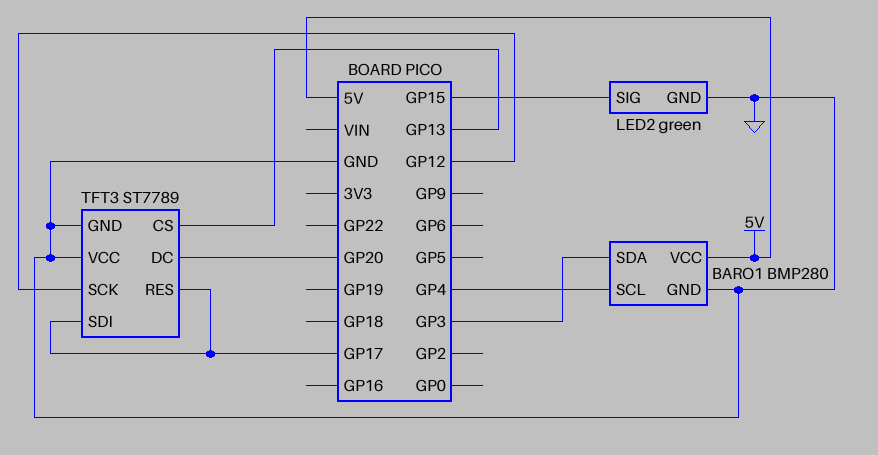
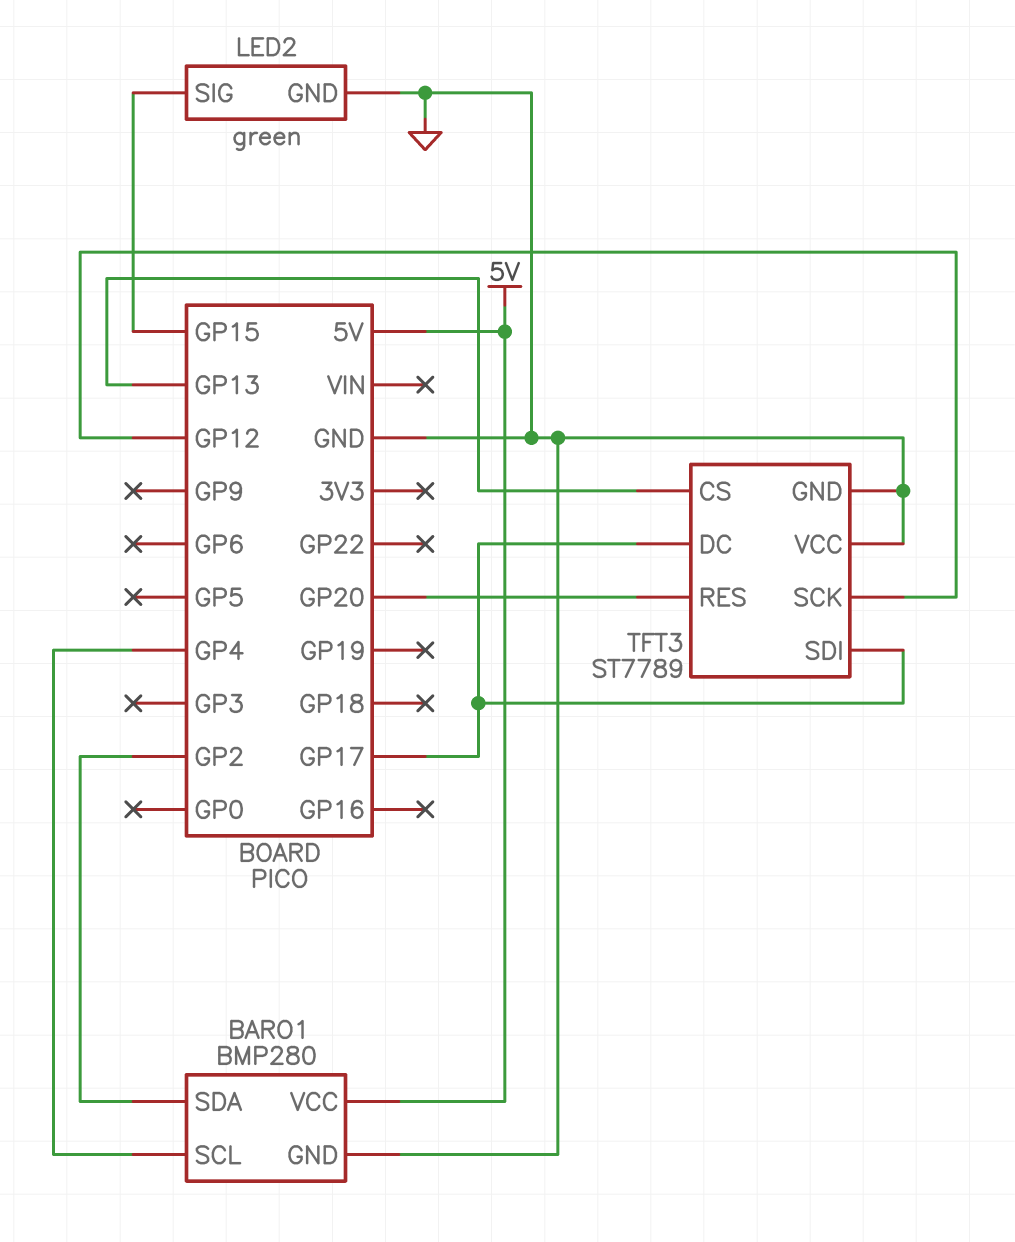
BARO1 pin SDA: GP3 -> GP2
TFT3 pin DC: GP20 -> GP17
TFT3 pin RES: GP17 -> GP20

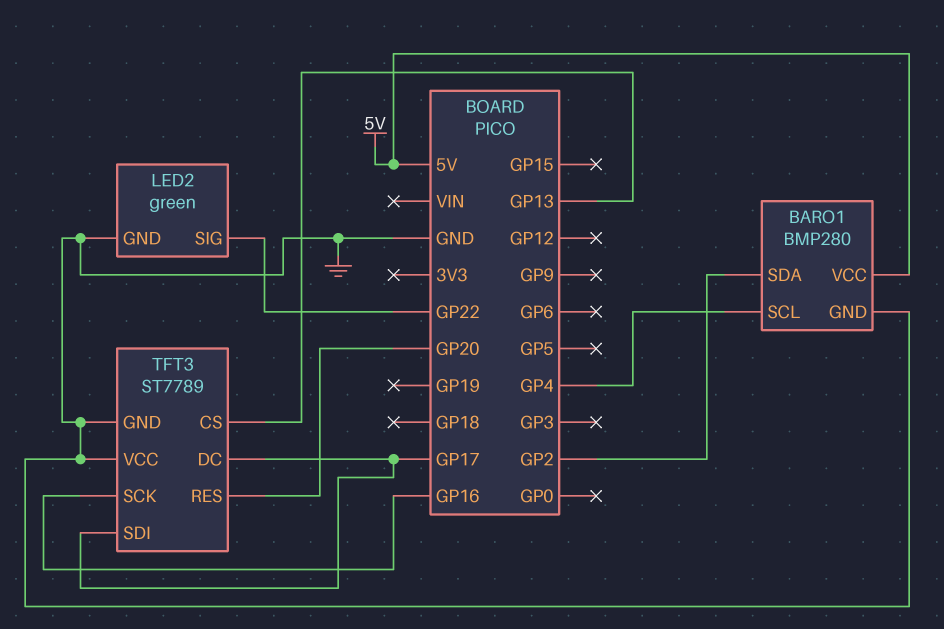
LED2 pin SIG: GP15 -> GP22
TFT3 pin SCK: GP12 -> GP16

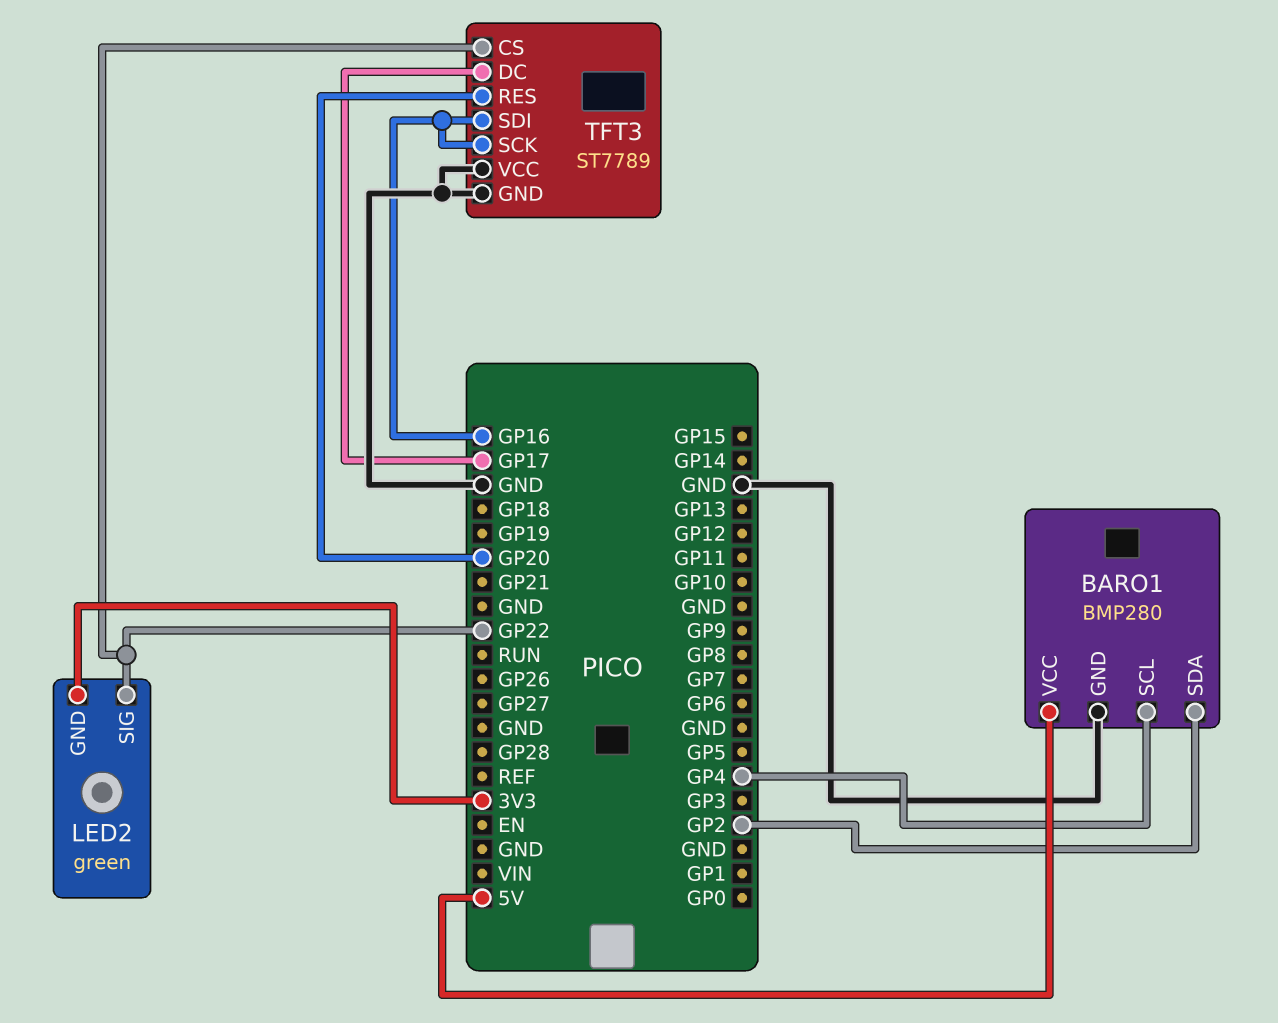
LED2 pin GND: GND -> 3V3
TFT3 pin CS: GP13 -> GP22
TFT3 pin SDI: GP17 -> GP16

